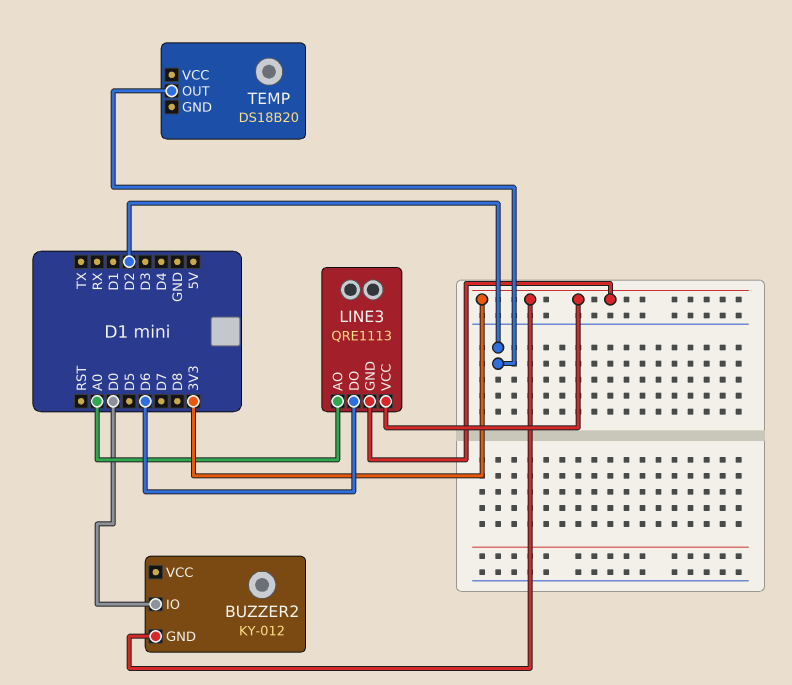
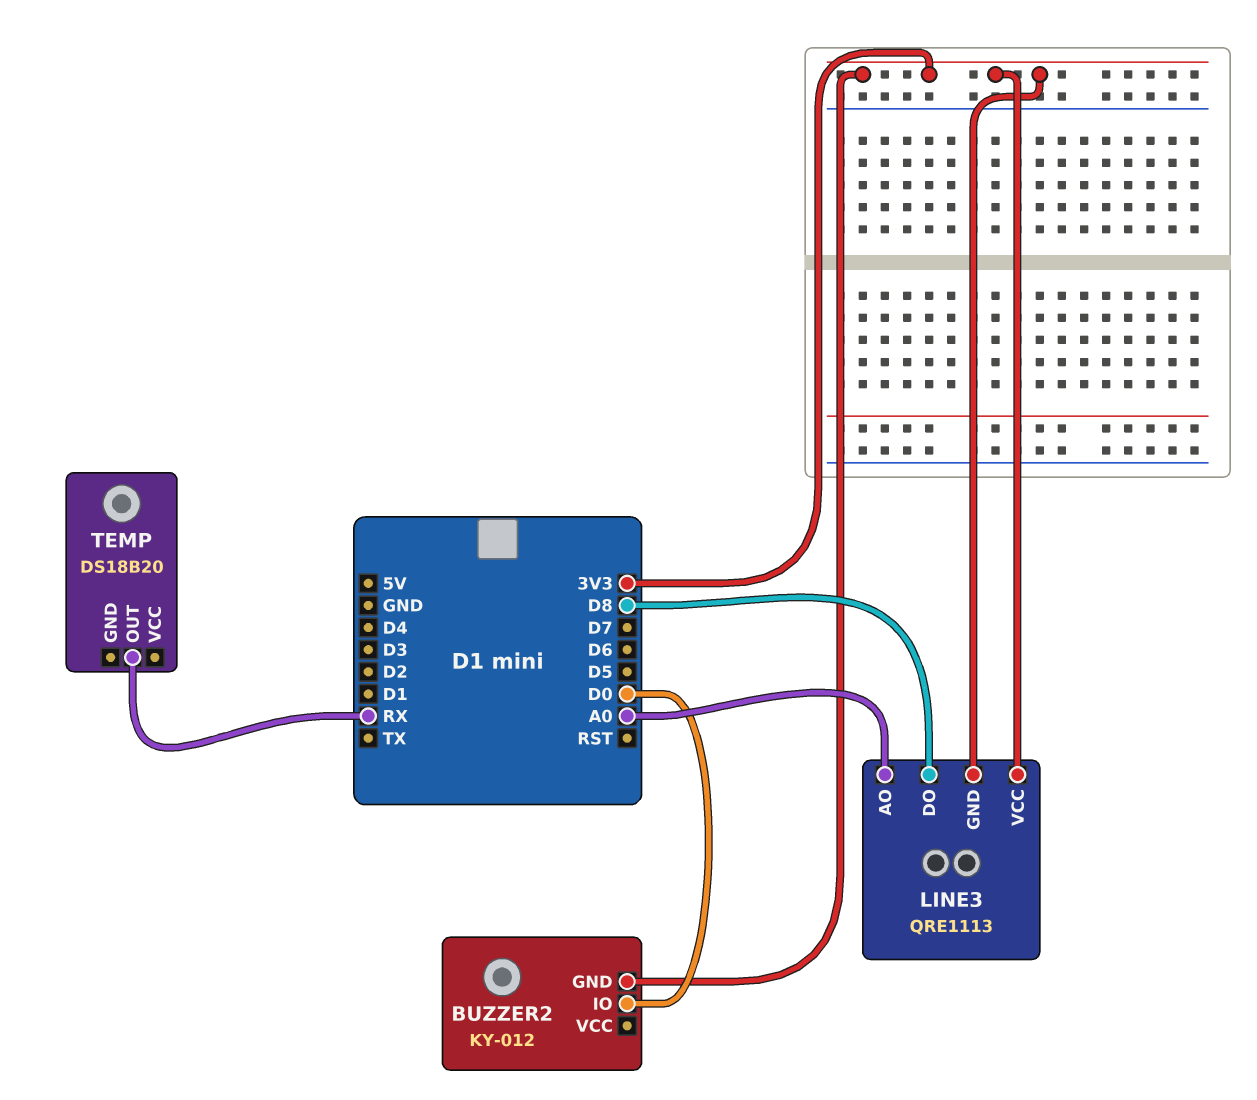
LINE3 pin DO: D6 -> D8
TEMP pin OUT: D2 -> RX

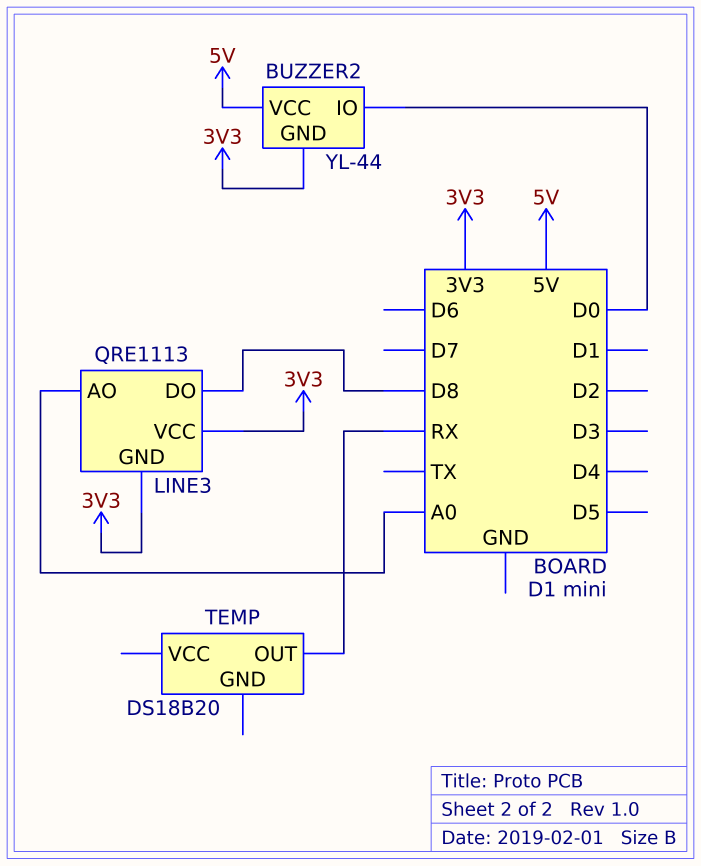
BUZZER2: KY-012 -> YL-44
BUZZER2 pin VCC: none -> 5V

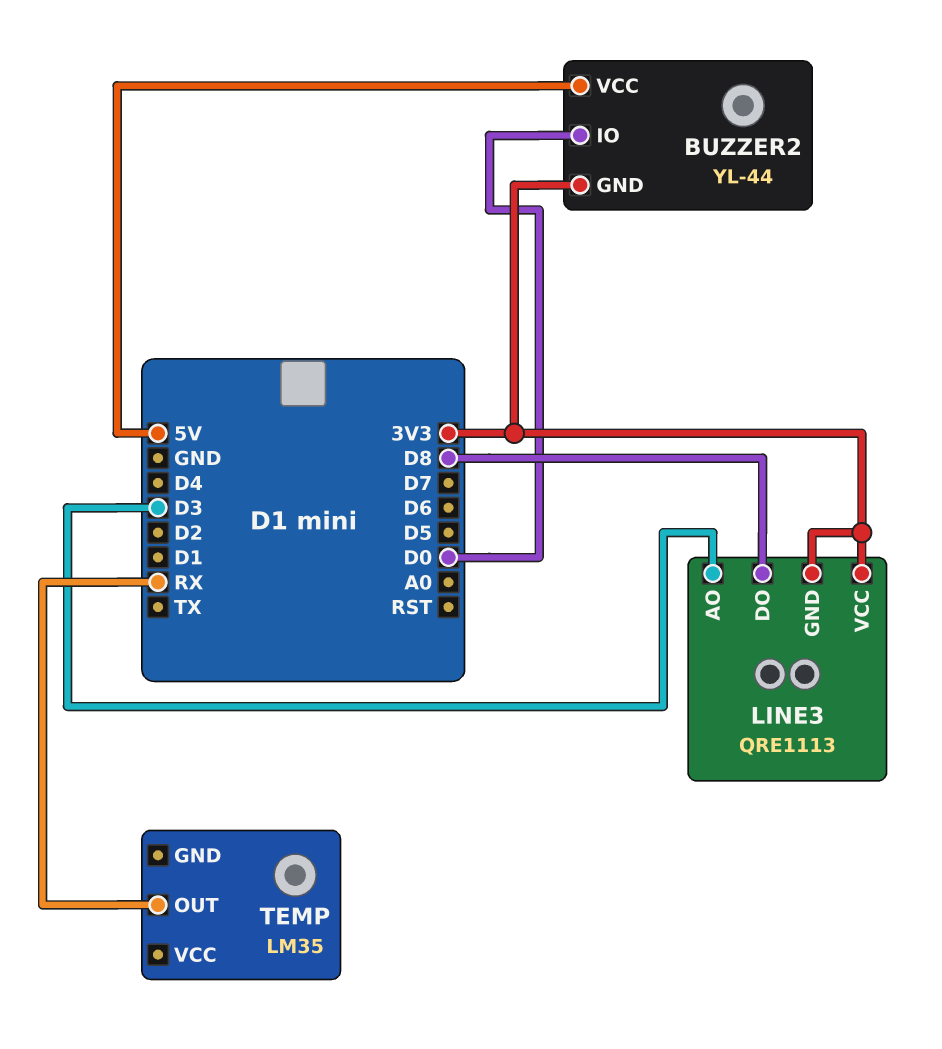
LINE3 pin AO: A0 -> D3
TEMP: DS18B20 -> LM35

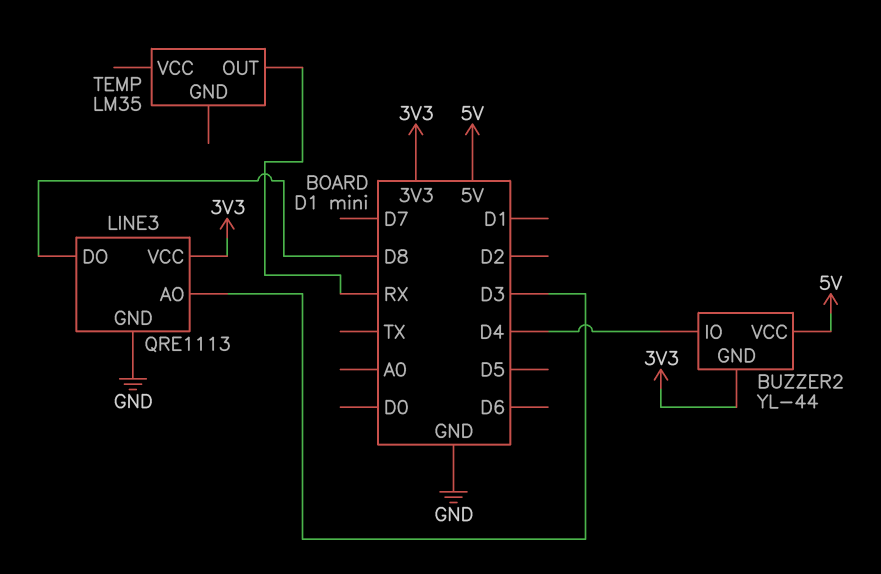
BUZZER2 pin IO: D0 -> D4
LINE3 pin GND: 3V3 -> GND

